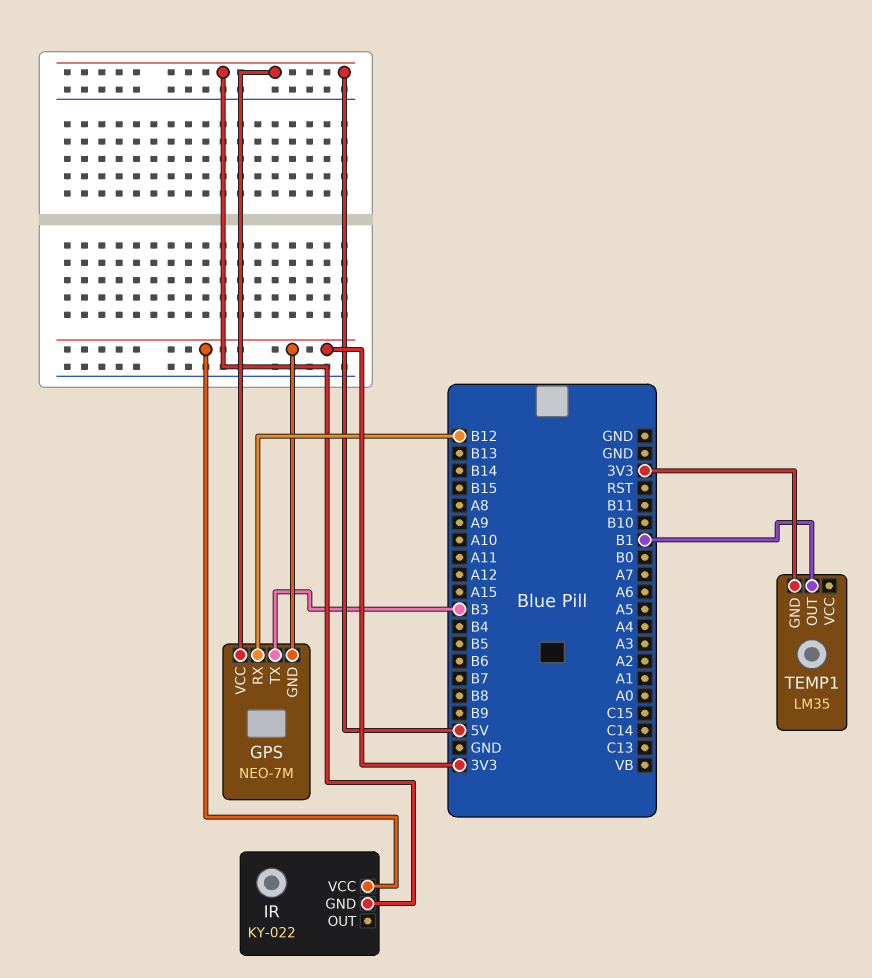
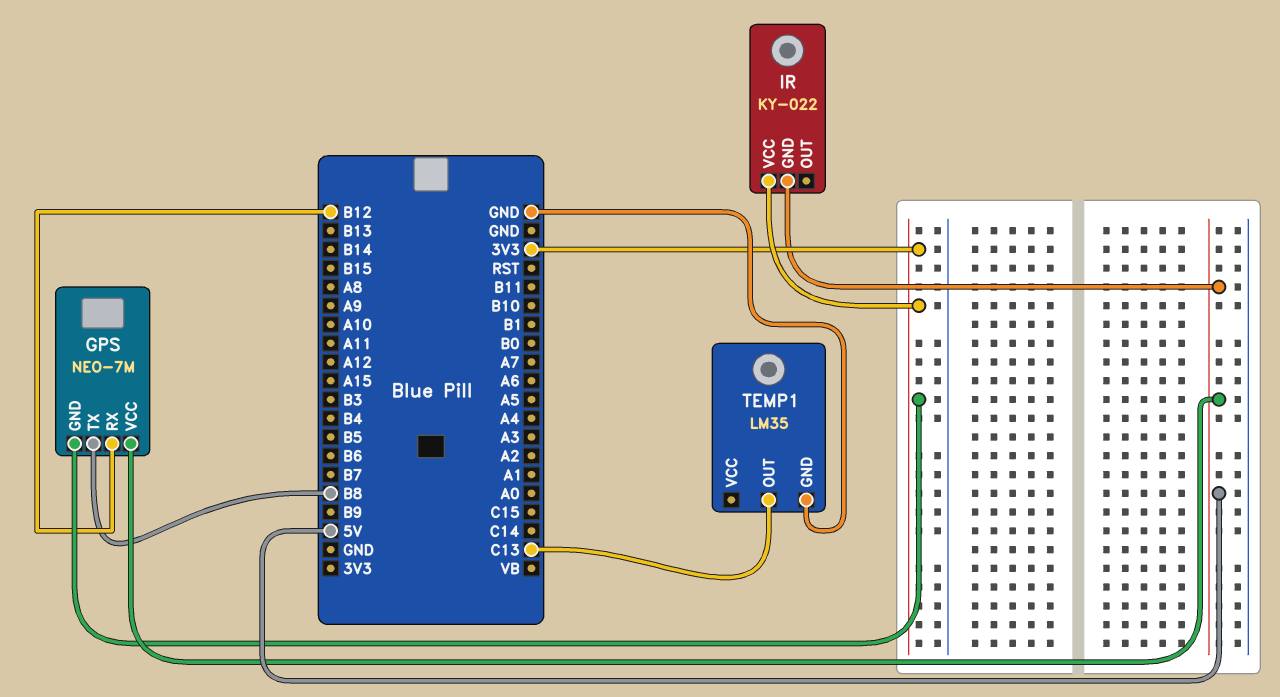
GPS pin TX: B3 -> B8
TEMP1 pin GND: 3V3 -> GND
TEMP1 pin OUT: B1 -> C13

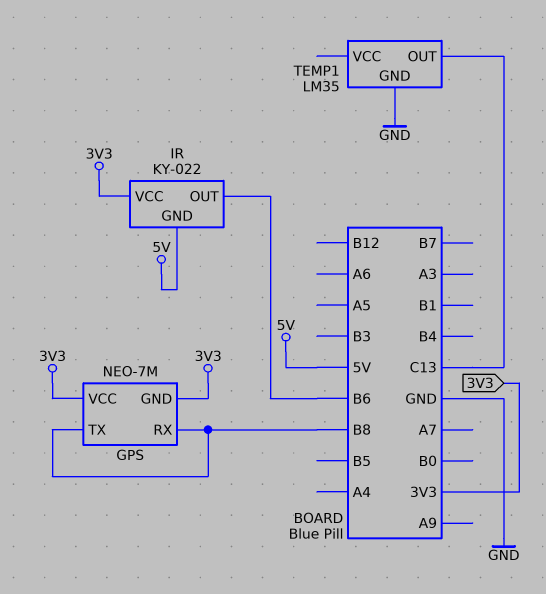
GPS pin RX: B12 -> B8
GPS pin VCC: 5V -> 3V3
IR pin OUT: none -> B6

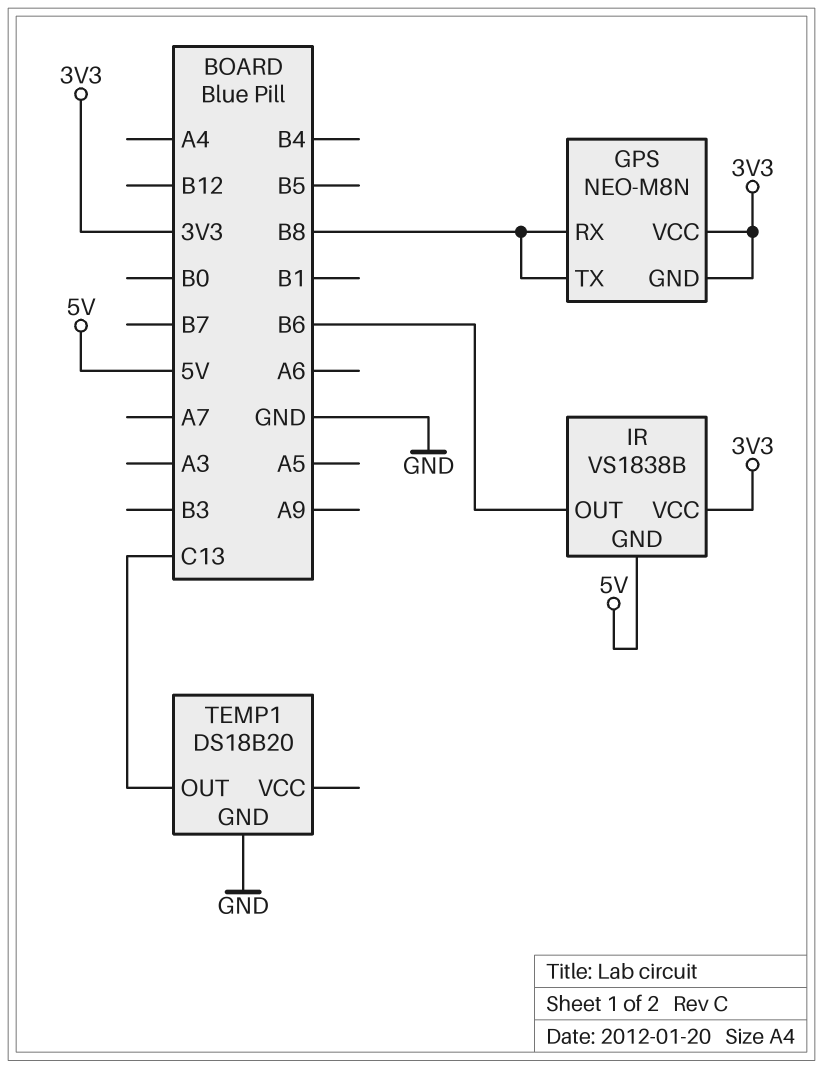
GPS: NEO-7M -> NEO-M8N
IR: KY-022 -> VS1838B
TEMP1: LM35 -> DS18B20

